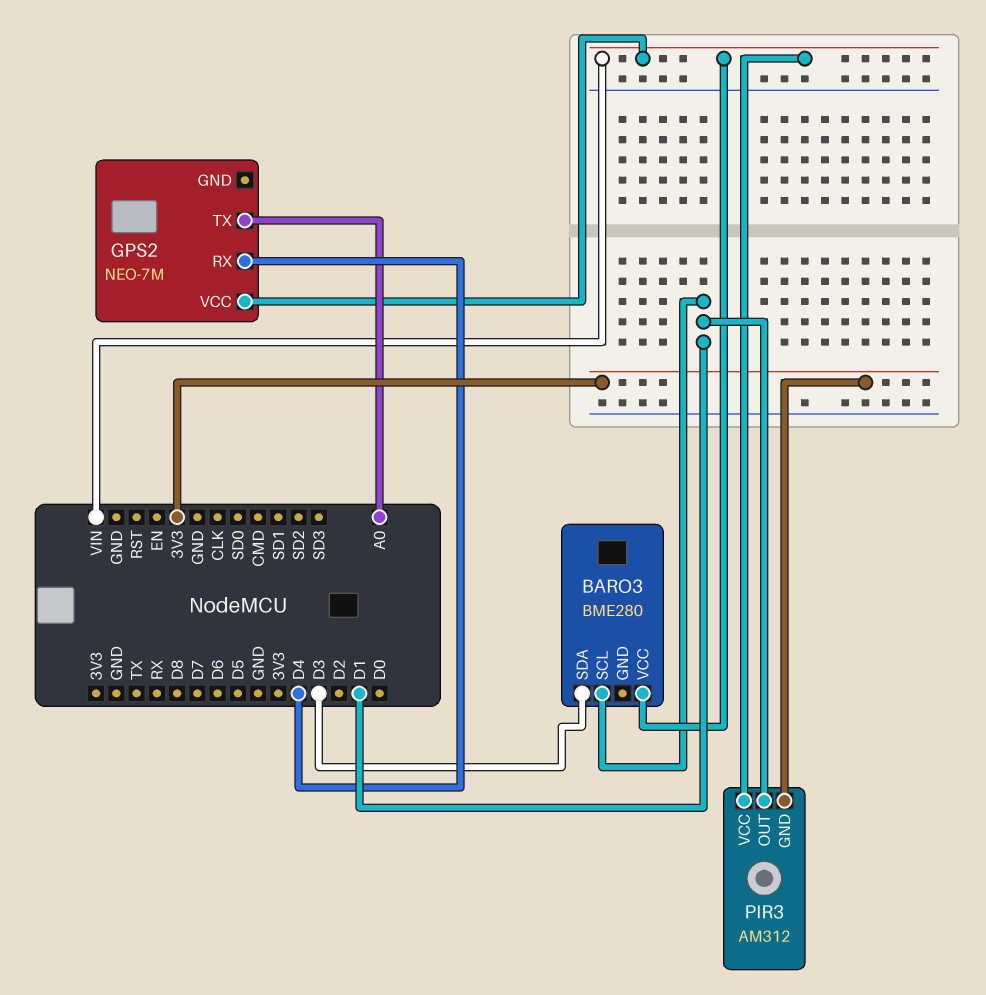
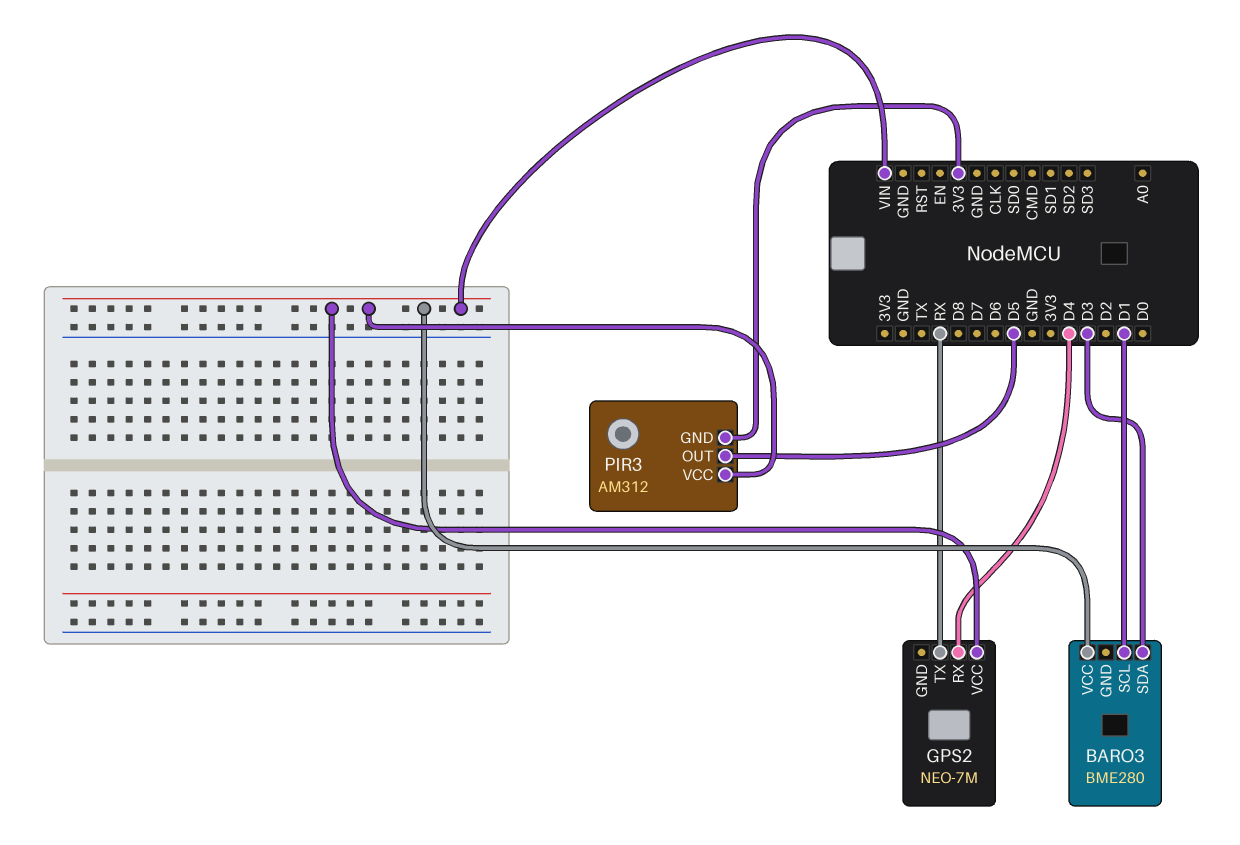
GPS2 pin TX: A0 -> RX
PIR3 pin OUT: D1 -> D5

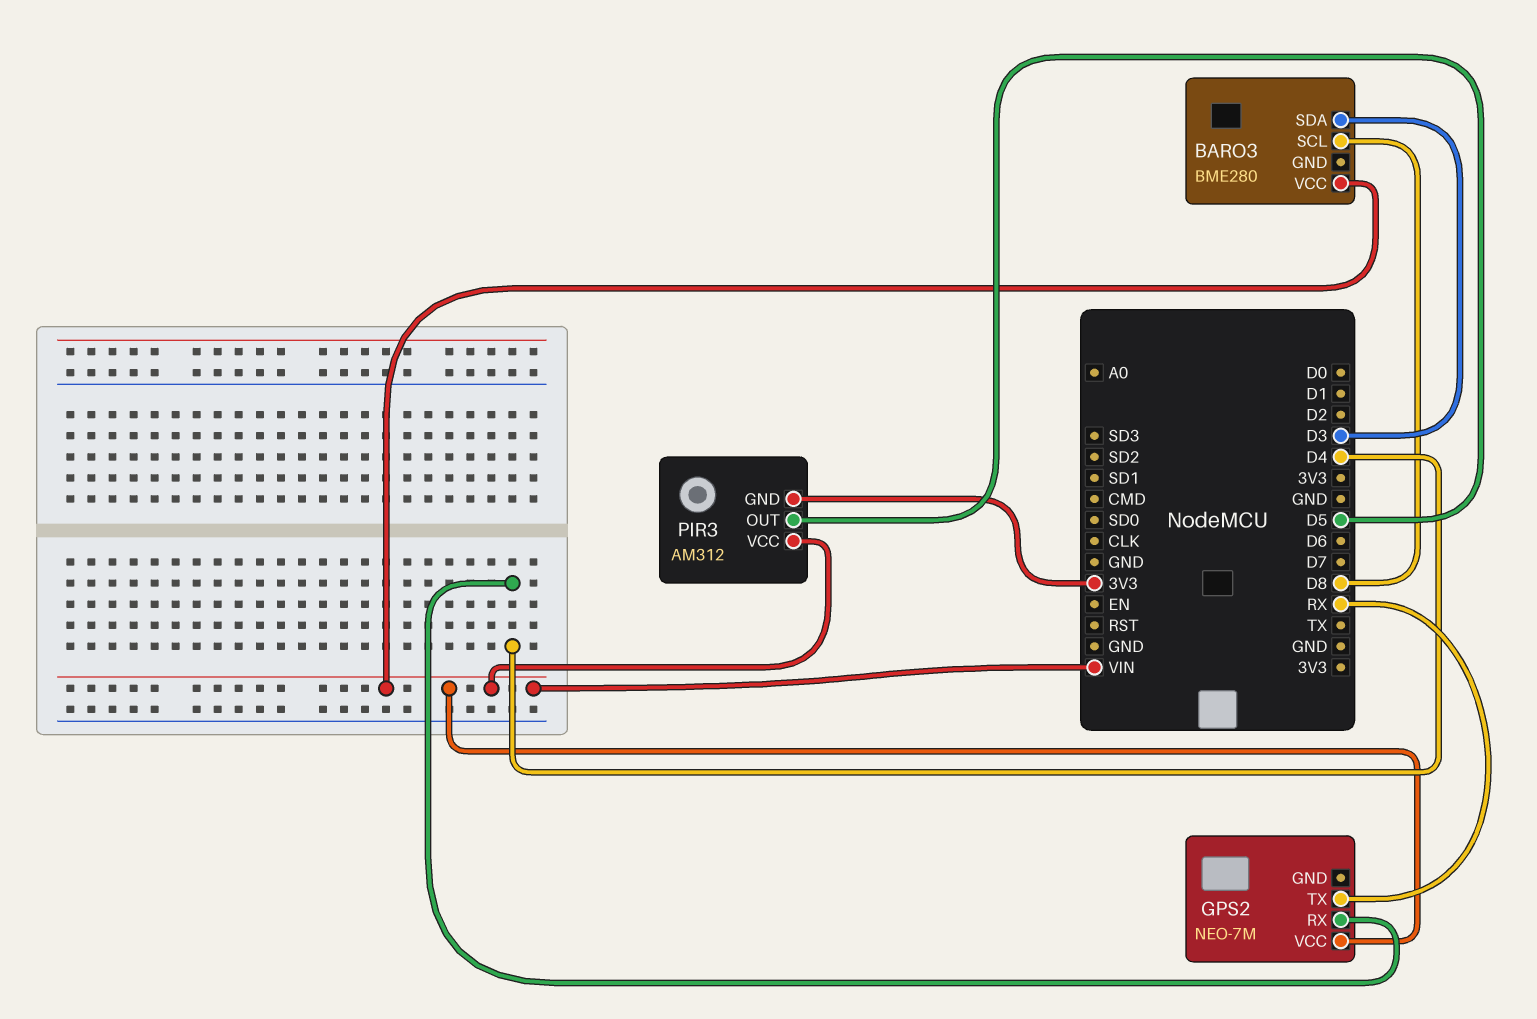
BARO3 pin SCL: D1 -> D8

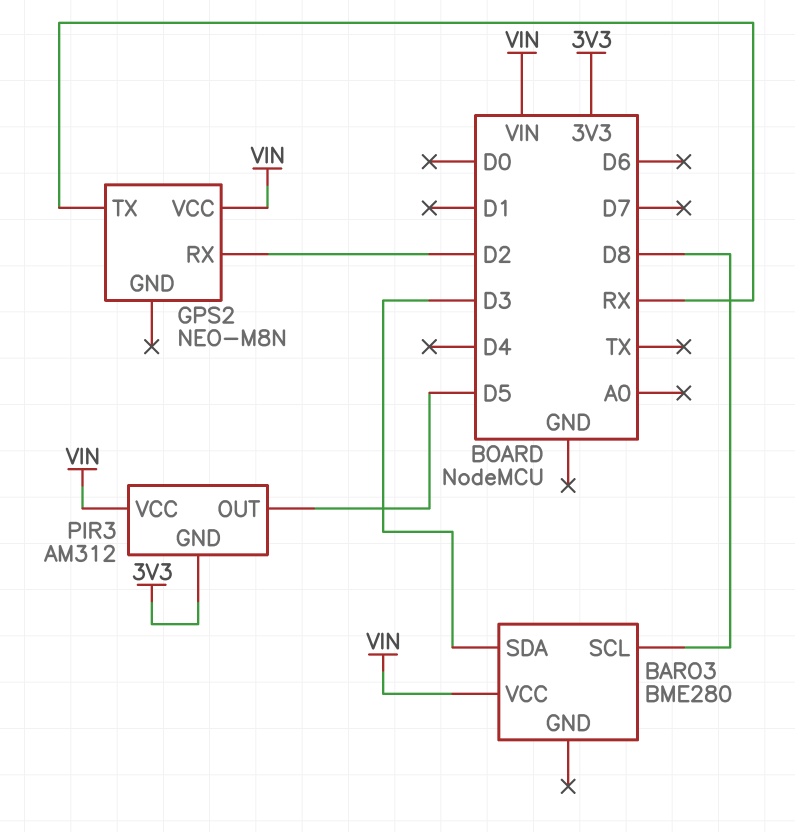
GPS2: NEO-7M -> NEO-M8N
GPS2 pin RX: D4 -> D2

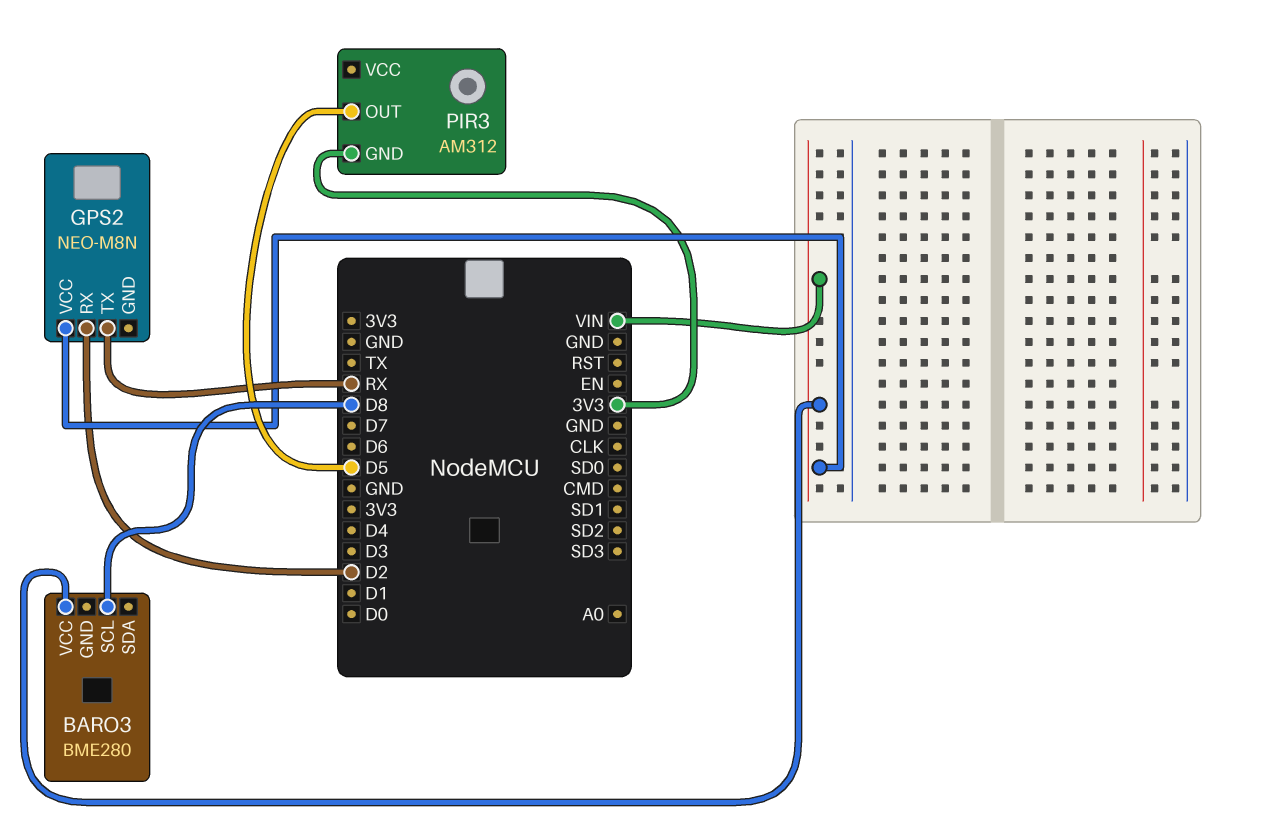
BARO3 pin SDA: D3 -> none
PIR3 pin VCC: VIN -> none

